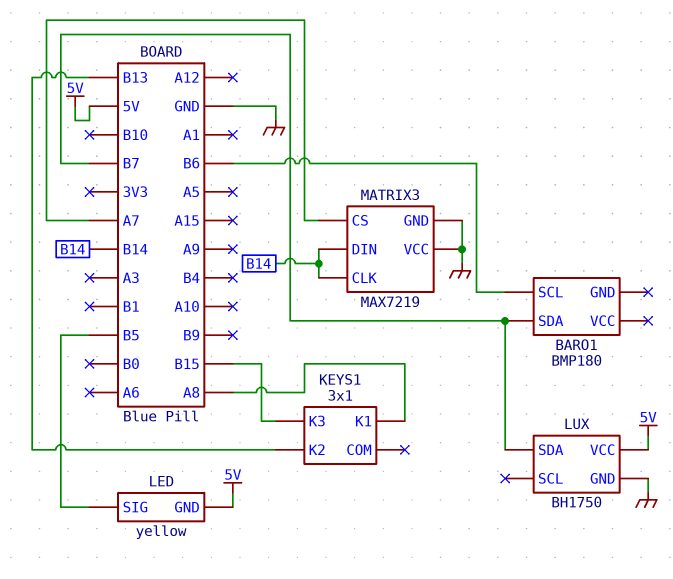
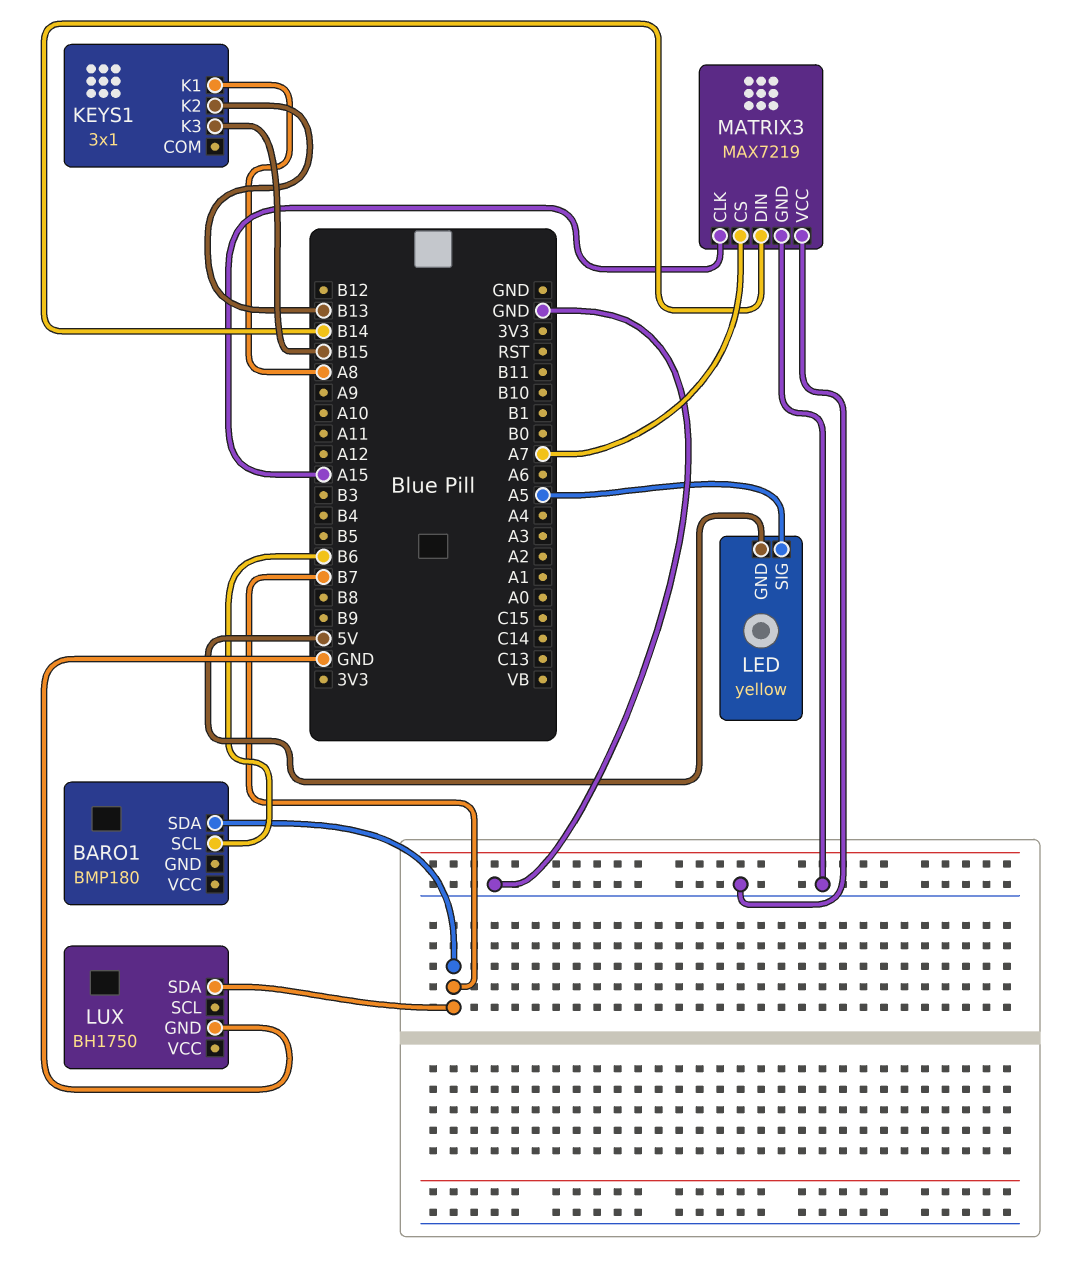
LED pin SIG: B5 -> A5
LUX pin VCC: 5V -> none
MATRIX3 pin CLK: B14 -> A15

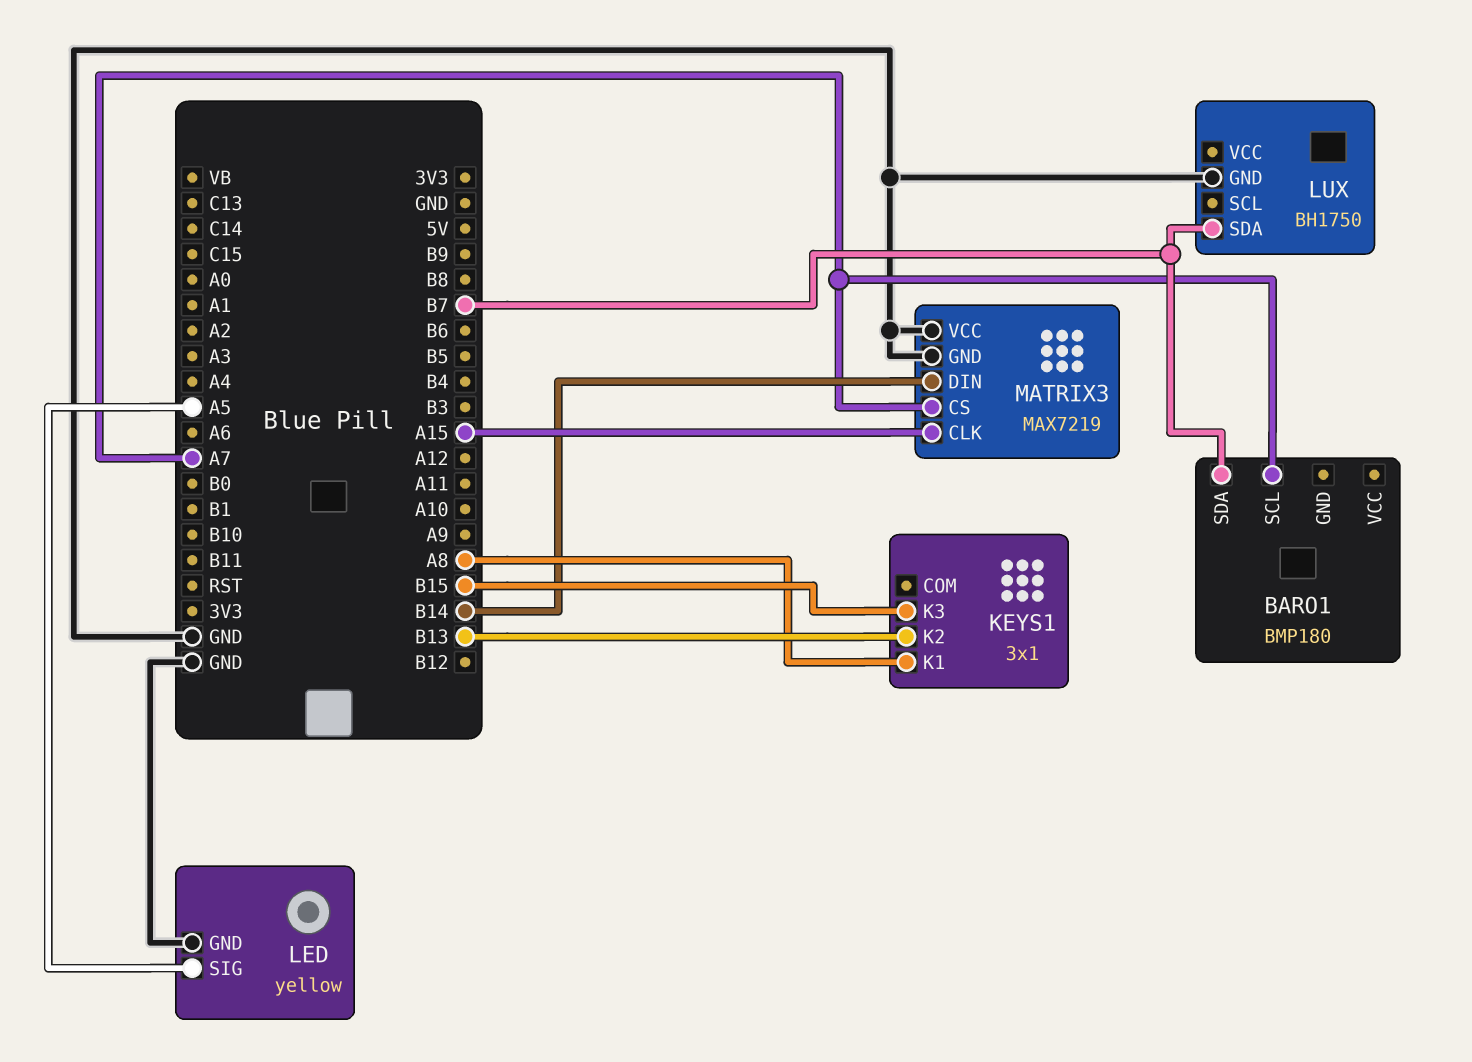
BARO1 pin SCL: B6 -> A7
LED pin GND: 5V -> GND

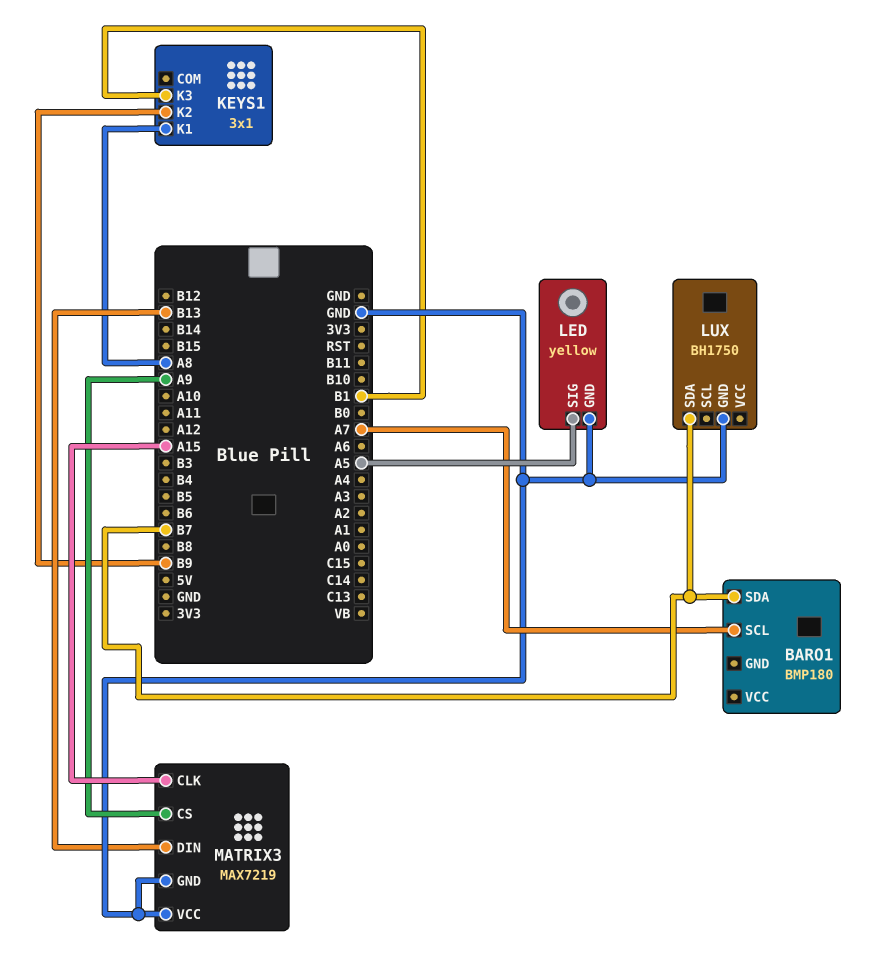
KEYS1 pin K2: B13 -> B9
KEYS1 pin K3: B15 -> B1
MATRIX3 pin CS: A7 -> A9
MATRIX3 pin DIN: B14 -> B13

